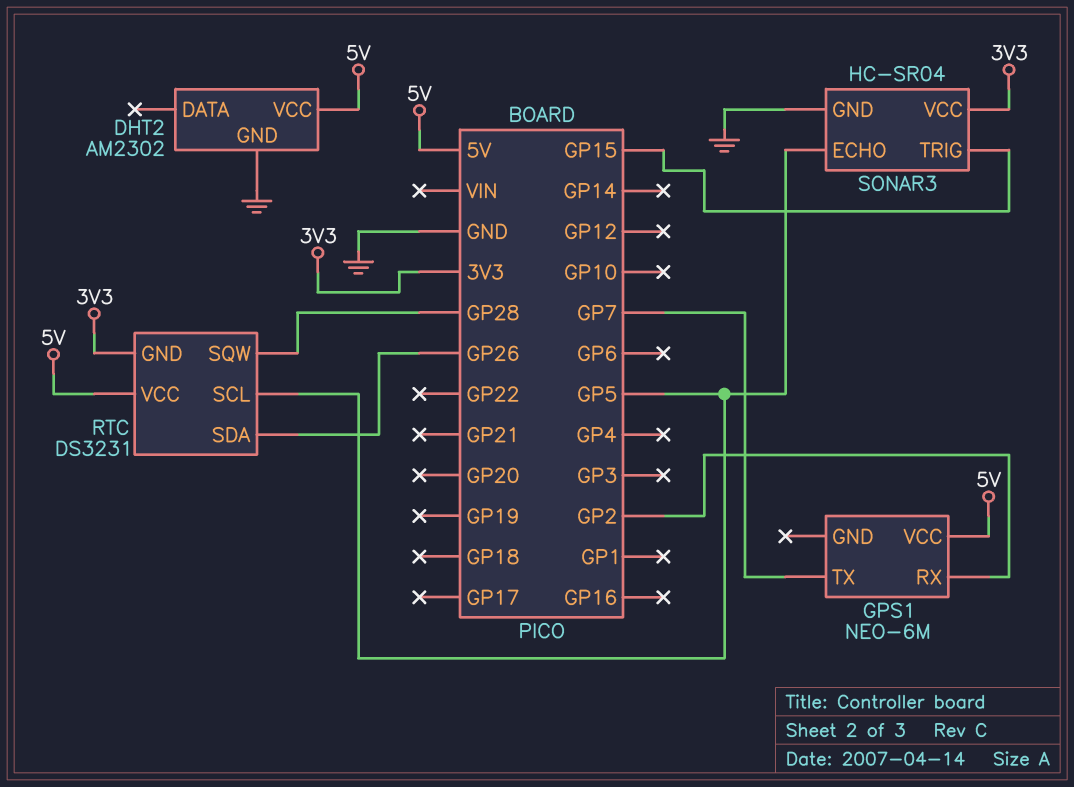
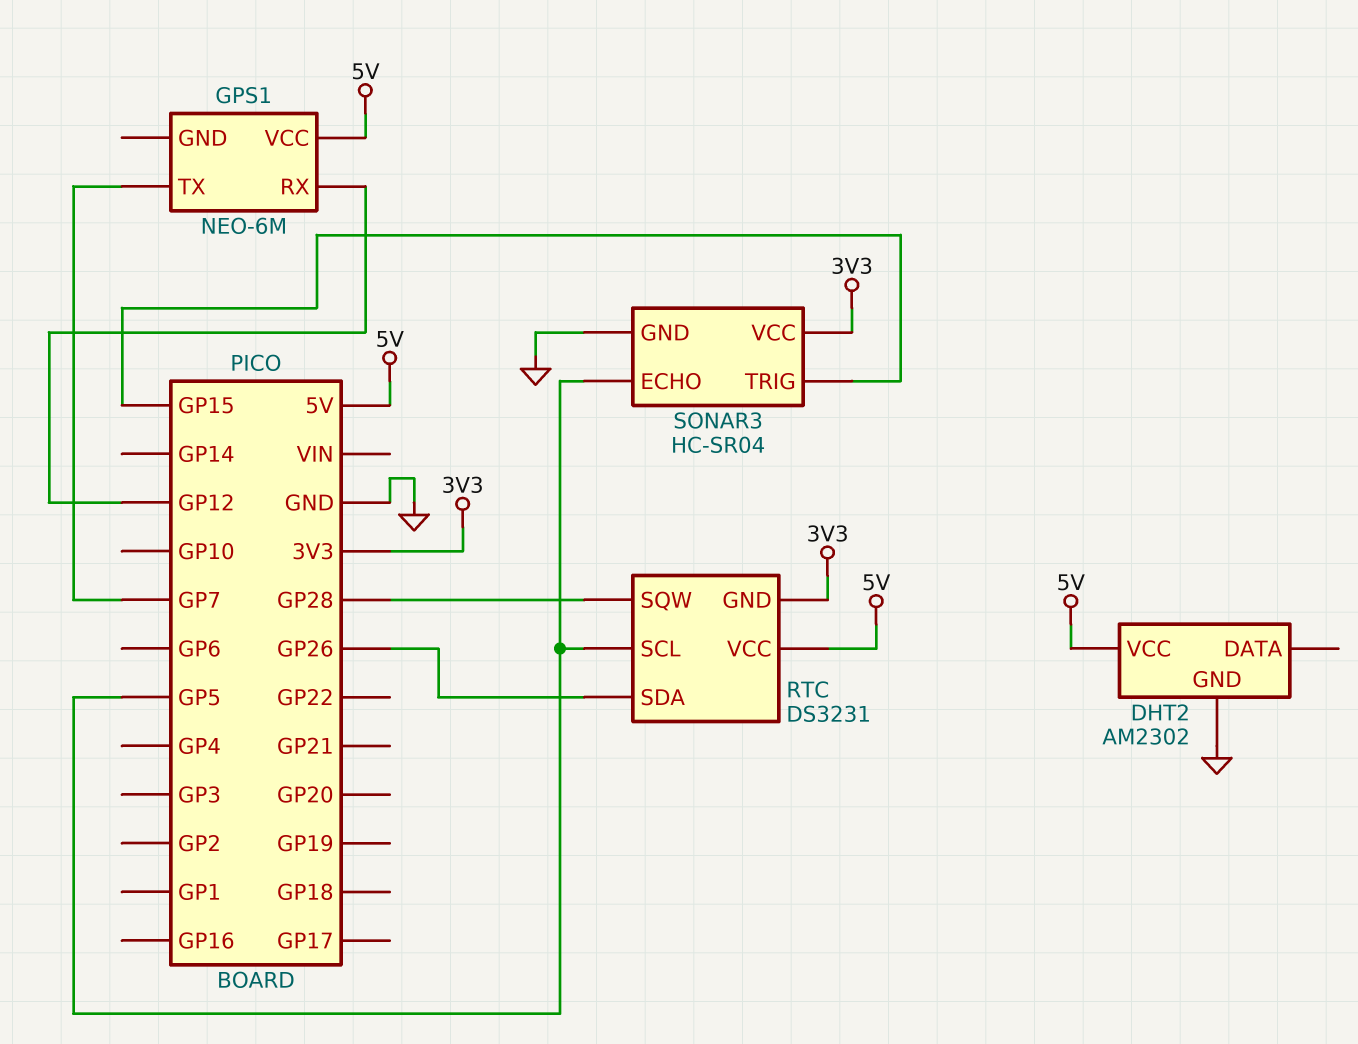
GPS1 pin RX: GP2 -> GP12

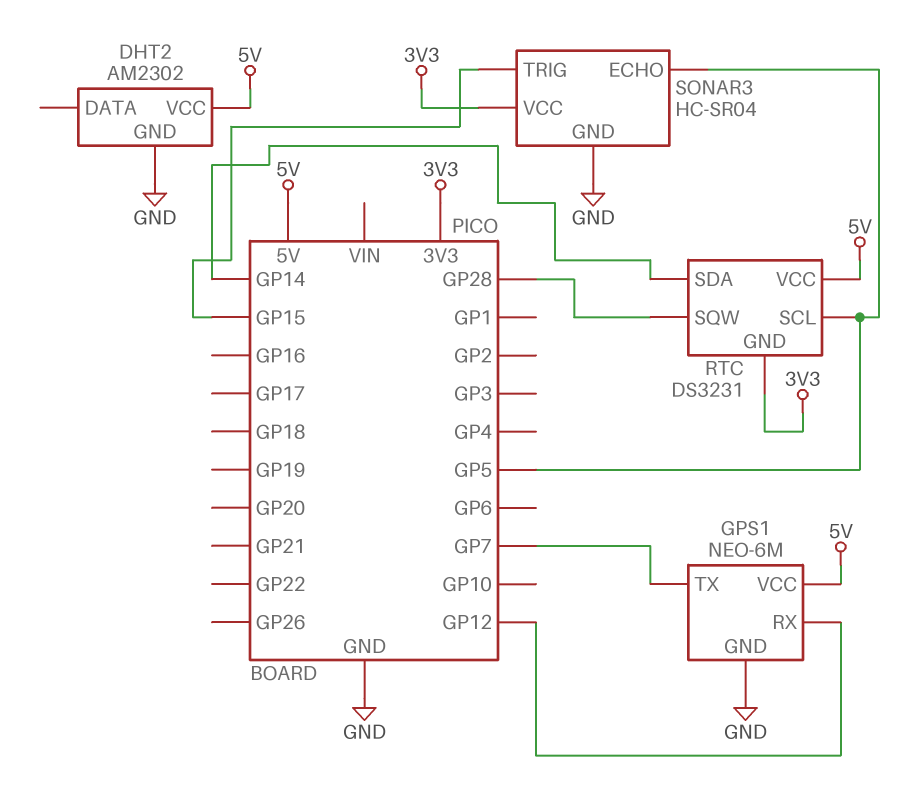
GPS1 pin GND: none -> GND
RTC pin SDA: GP26 -> GP14

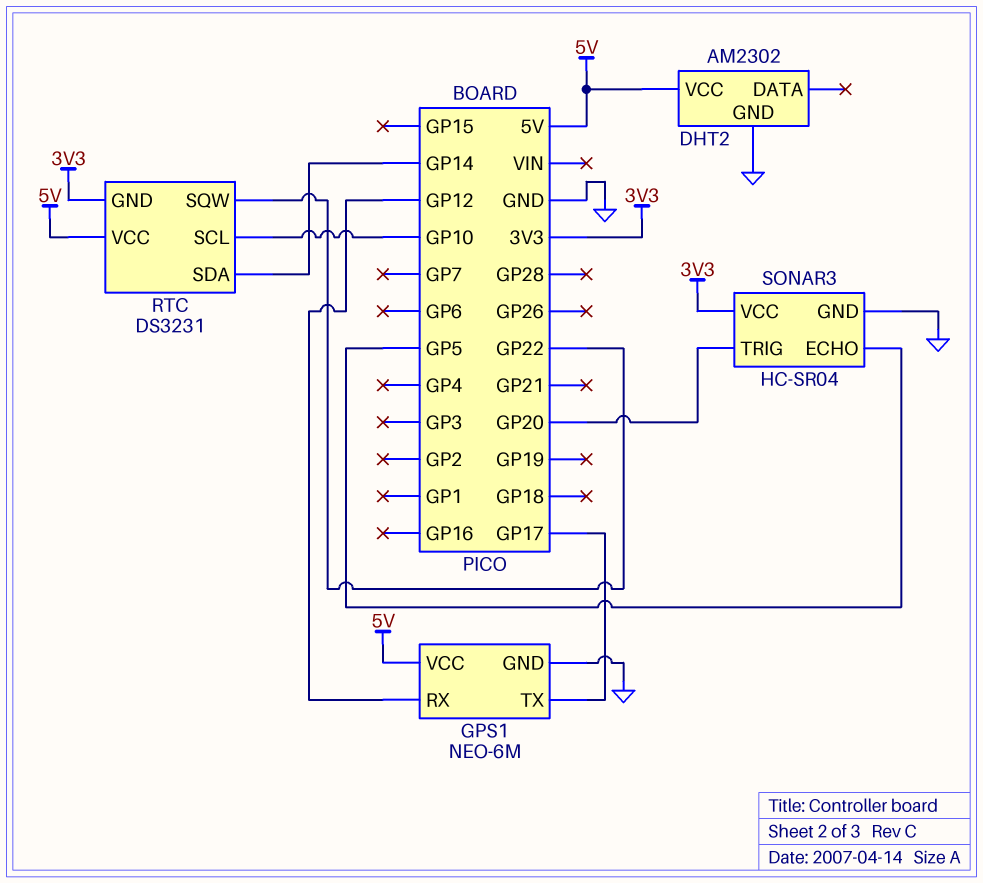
GPS1 pin TX: GP7 -> GP17
RTC pin SCL: GP5 -> GP10
RTC pin SQW: GP28 -> GP22
SONAR3 pin TRIG: GP15 -> GP20

